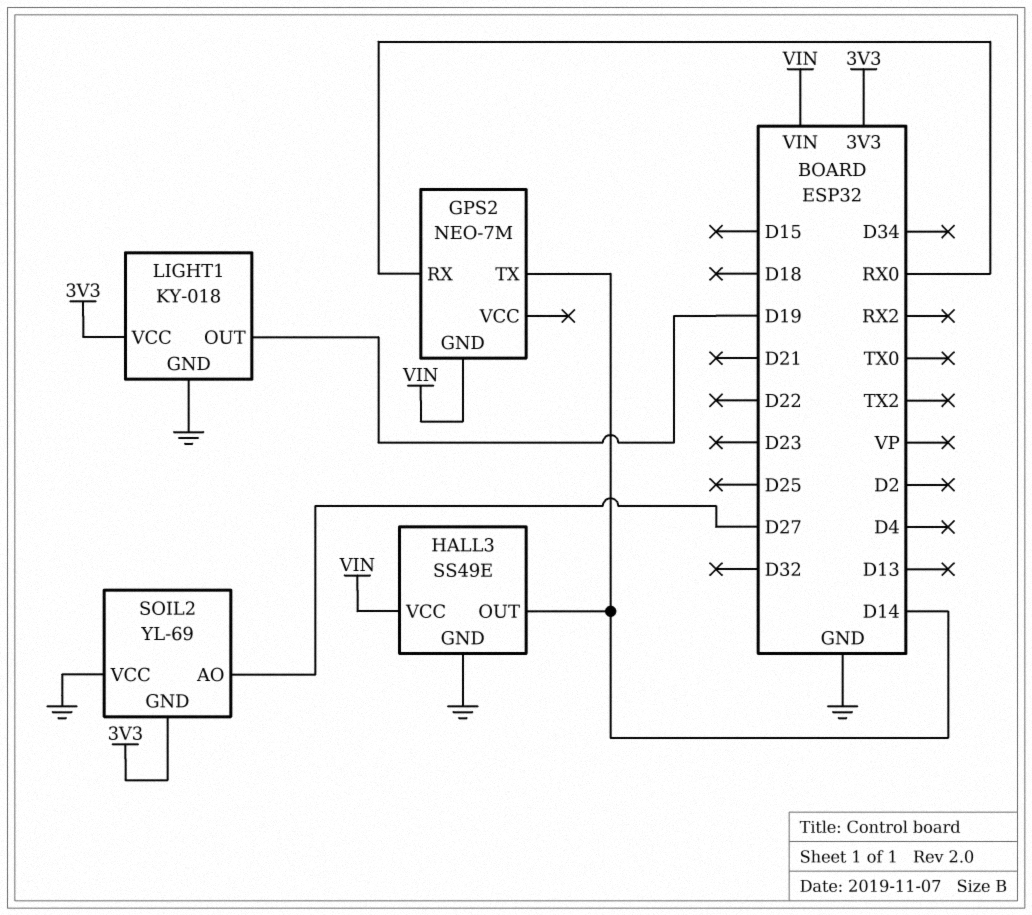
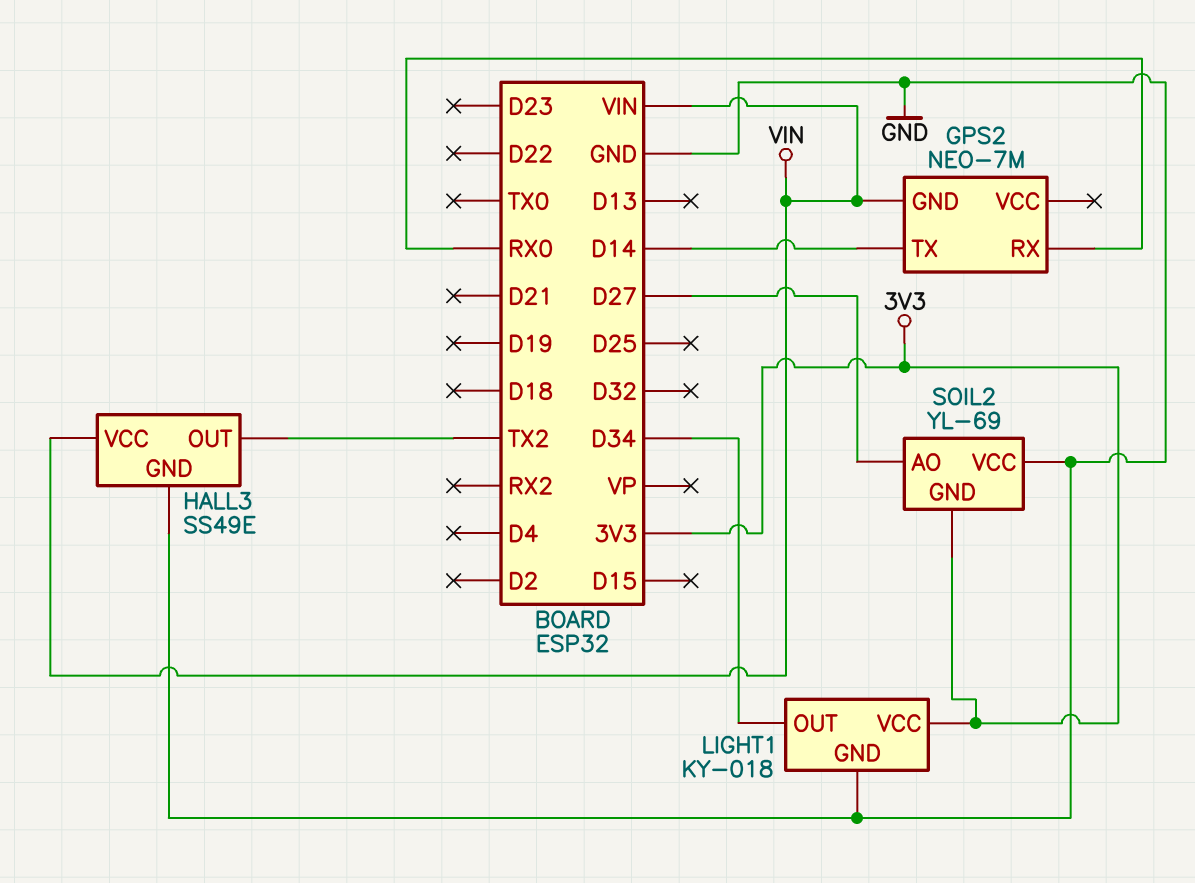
HALL3 pin OUT: D14 -> TX2
LIGHT1 pin OUT: D19 -> D34

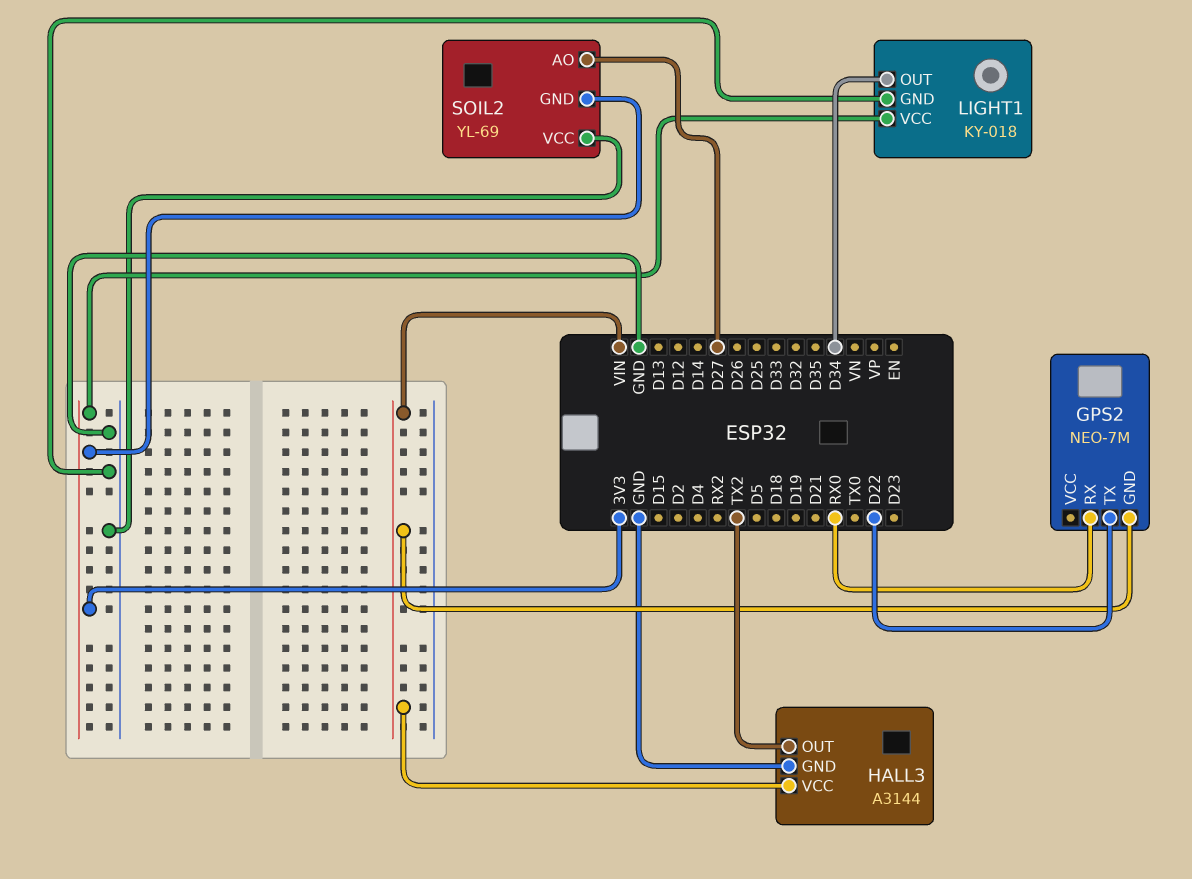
GPS2 pin TX: D14 -> D22
HALL3: SS49E -> A3144

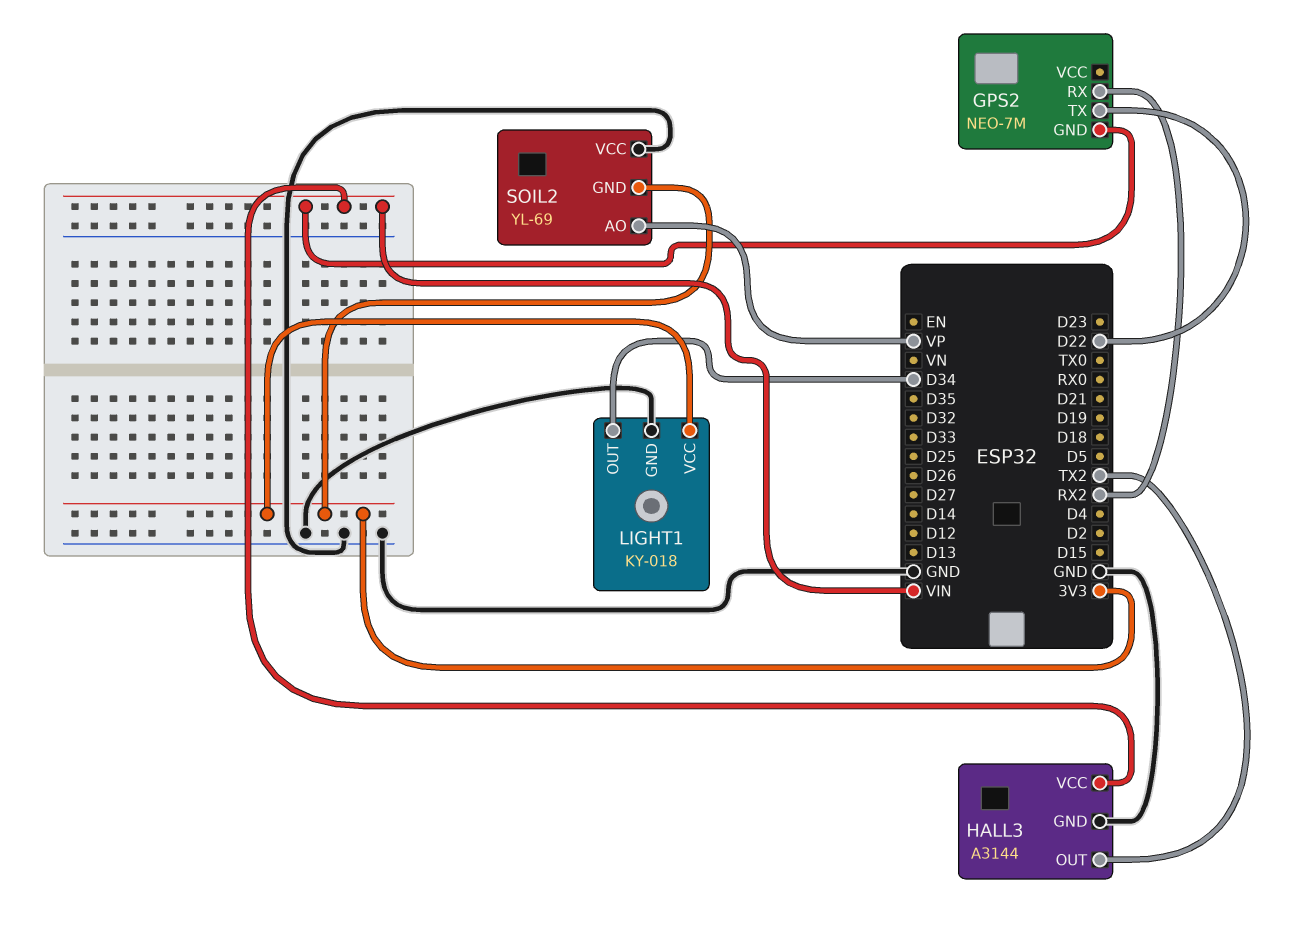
GPS2 pin RX: RX0 -> RX2
SOIL2 pin AO: D27 -> VP

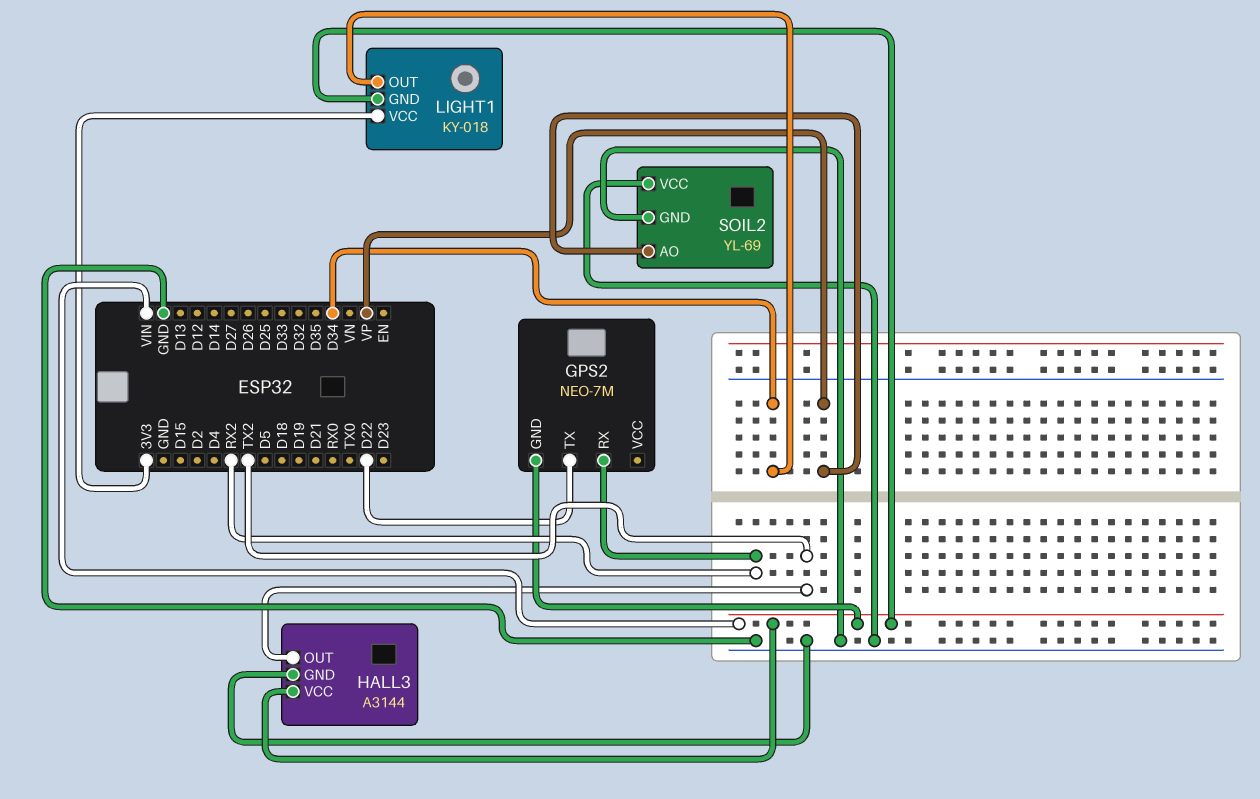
LIGHT1 pin GND: GND -> VIN
SOIL2 pin GND: 3V3 -> GND

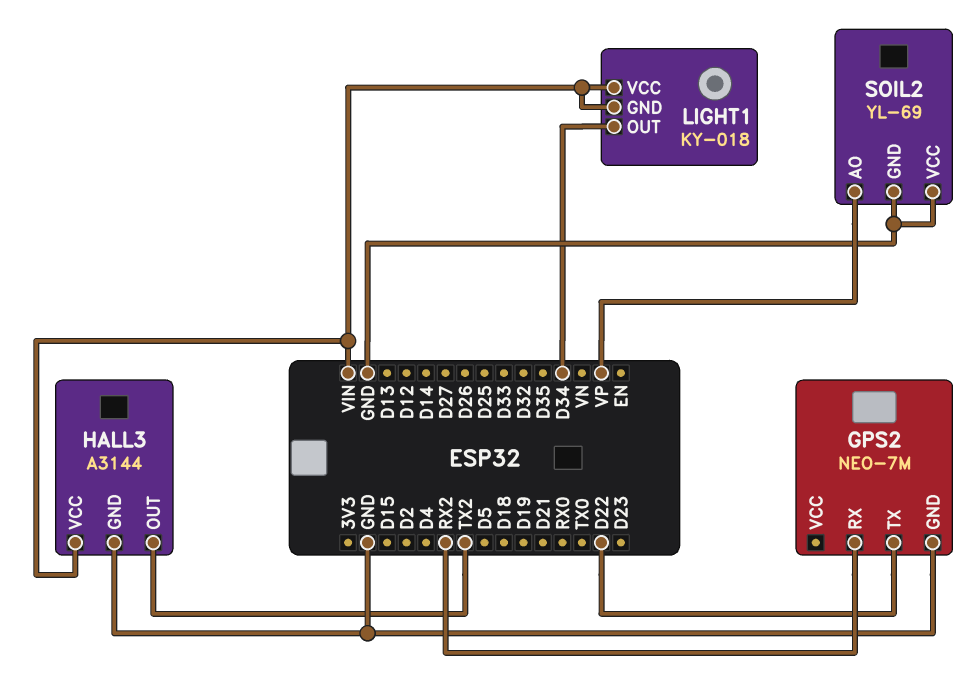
GPS2 pin GND: VIN -> GND
LIGHT1 pin VCC: 3V3 -> VIN

